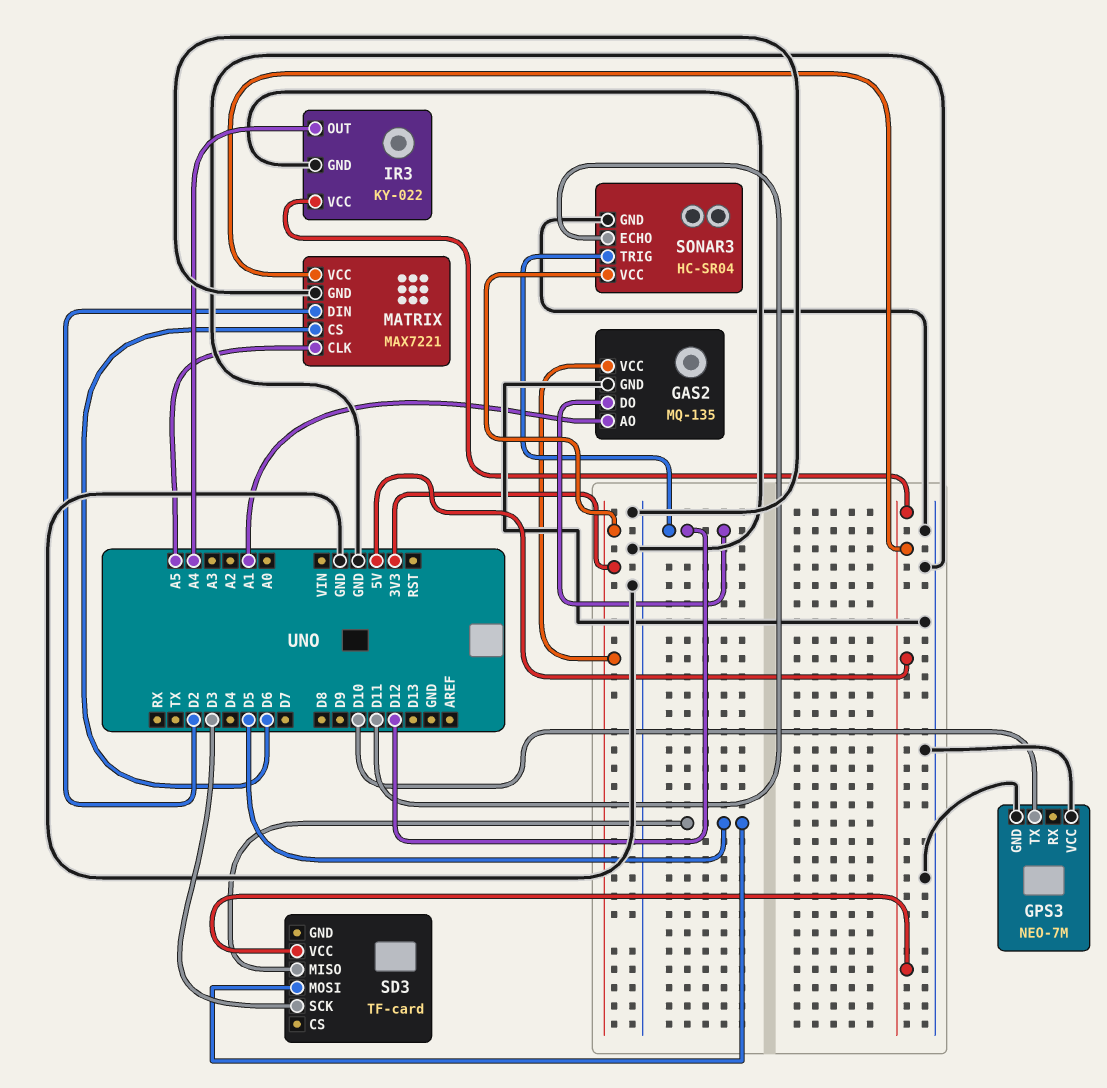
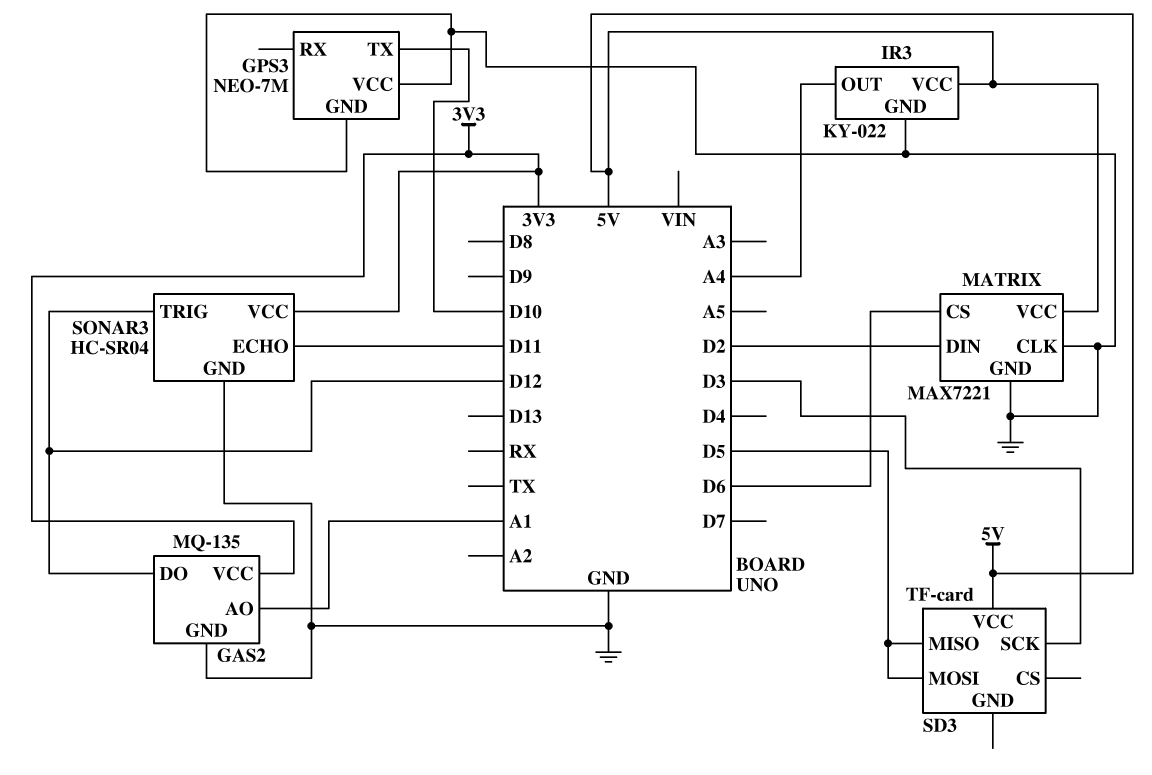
MATRIX pin CLK: A5 -> GND

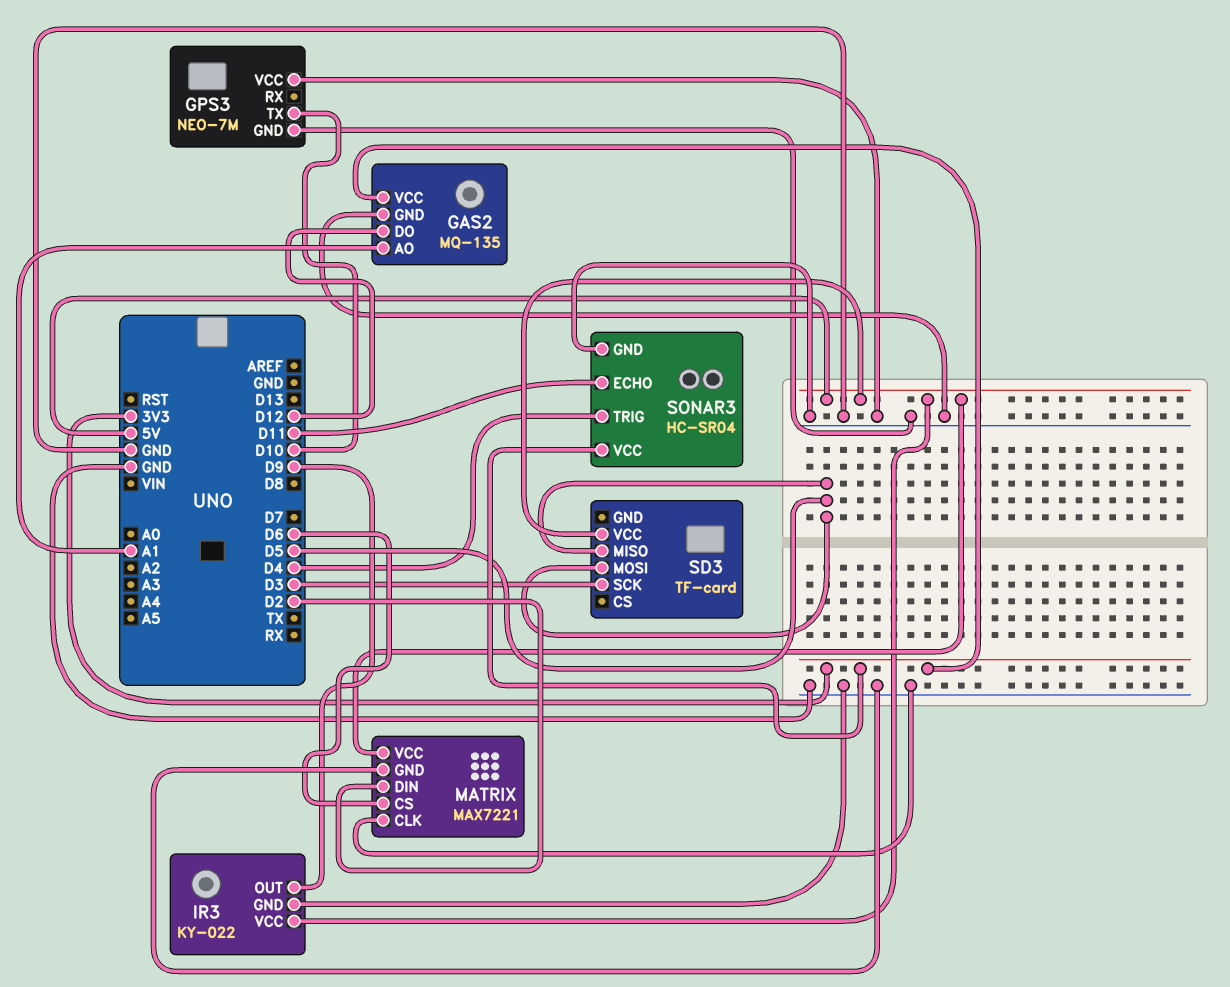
IR3 pin OUT: A4 -> D9
SONAR3 pin TRIG: D12 -> D4

